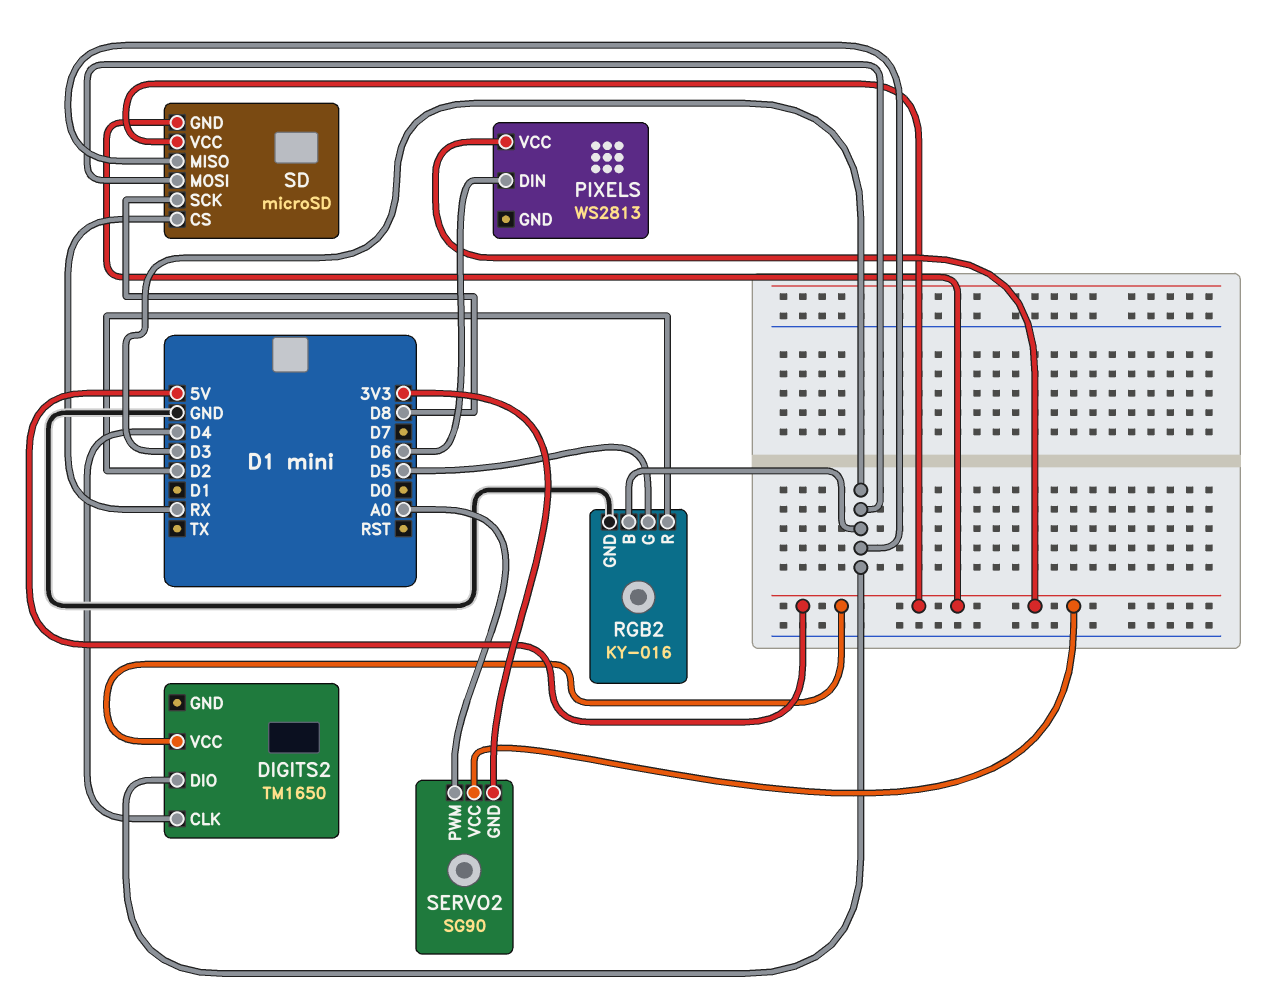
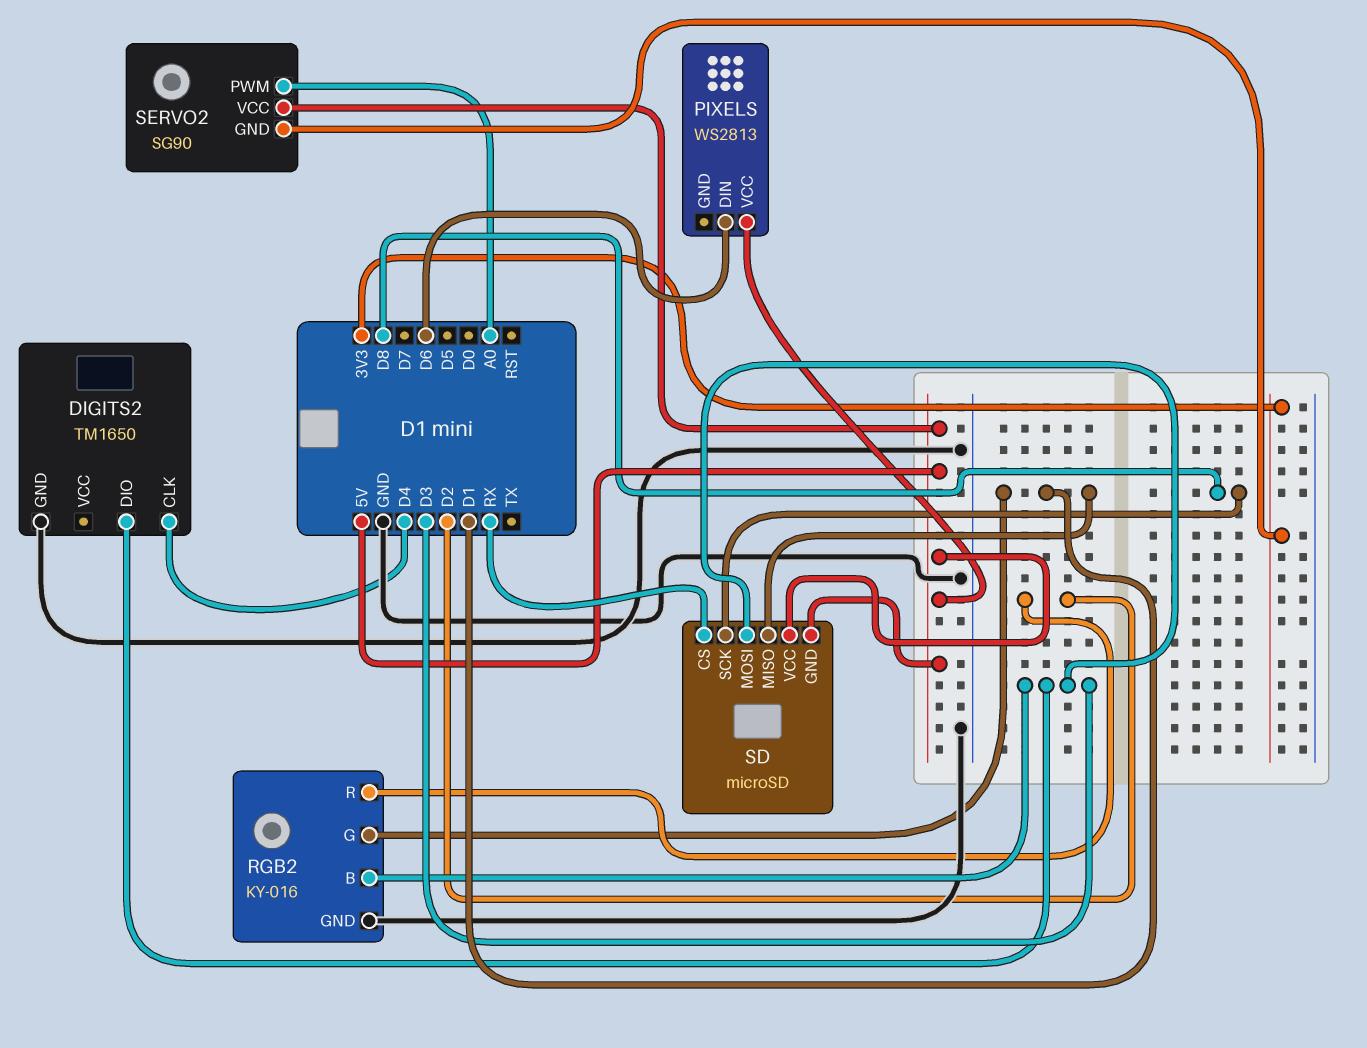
DIGITS2 pin GND: none -> GND
DIGITS2 pin VCC: 5V -> none
RGB2 pin G: D5 -> D1
SD pin MISO: D3 -> D1

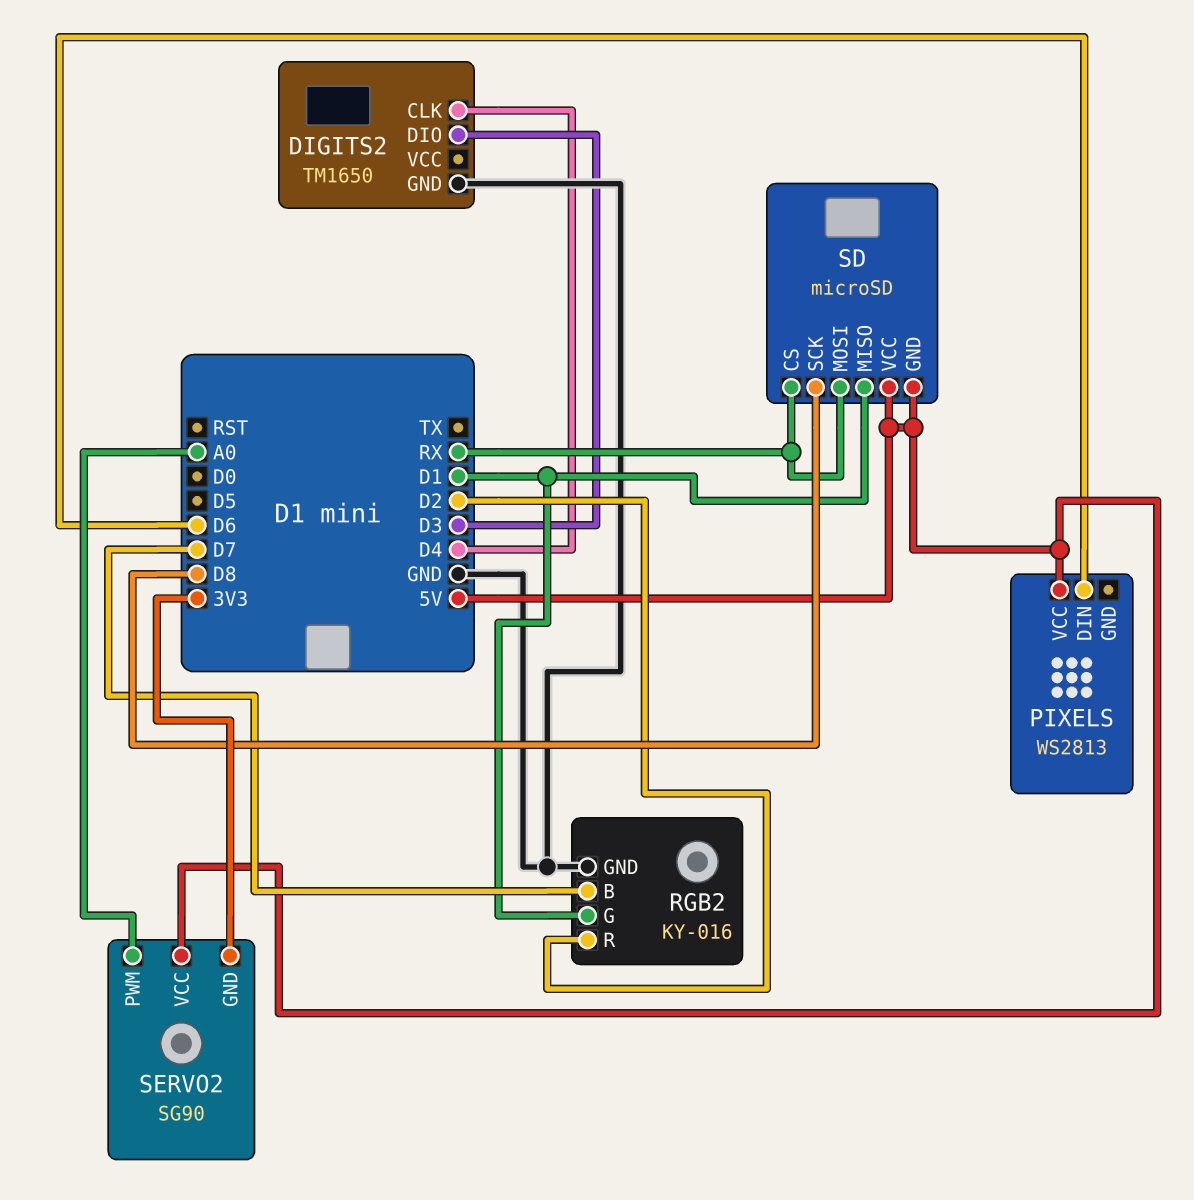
RGB2 pin B: D3 -> D7
SD pin MOSI: D3 -> RX

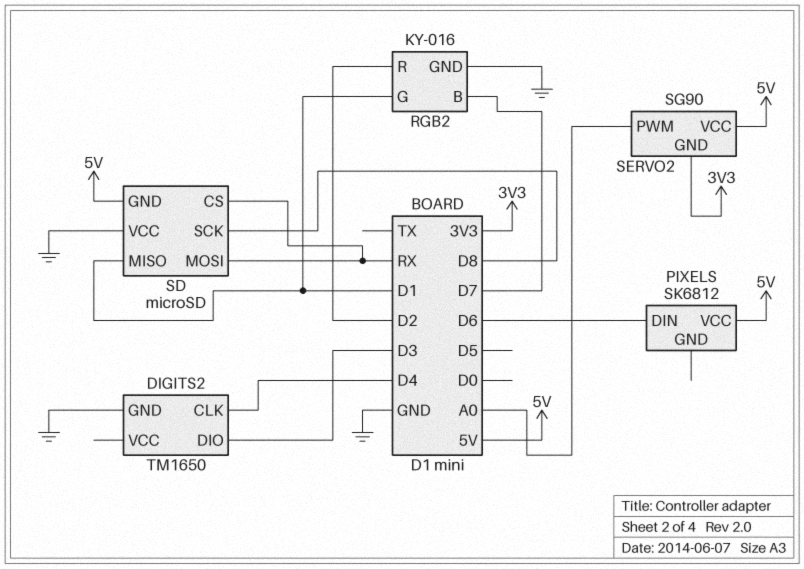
PIXELS: WS2813 -> SK6812
SD pin VCC: 5V -> GND

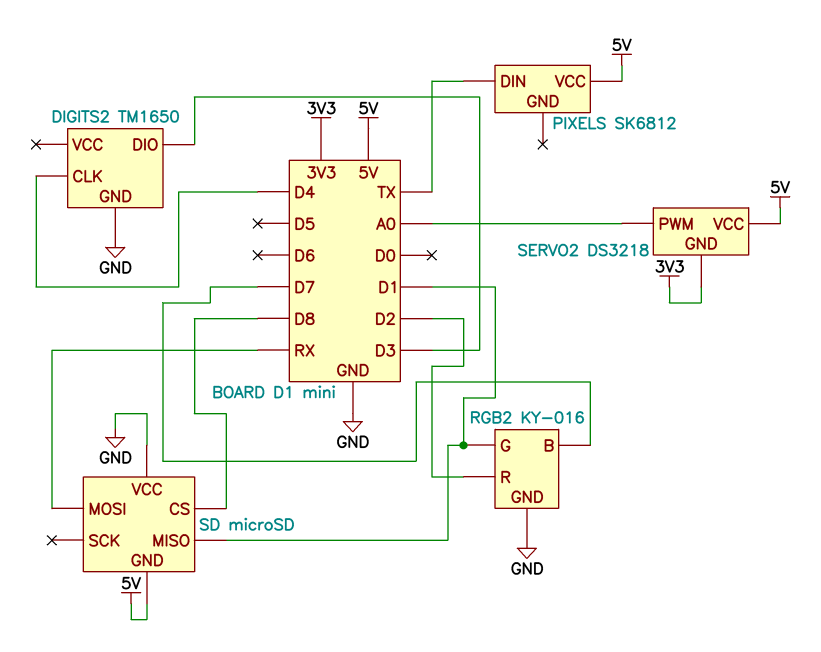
PIXELS pin DIN: D6 -> TX
SD pin CS: RX -> D8
SD pin SCK: D8 -> none
SERVO2: SG90 -> DS3218

